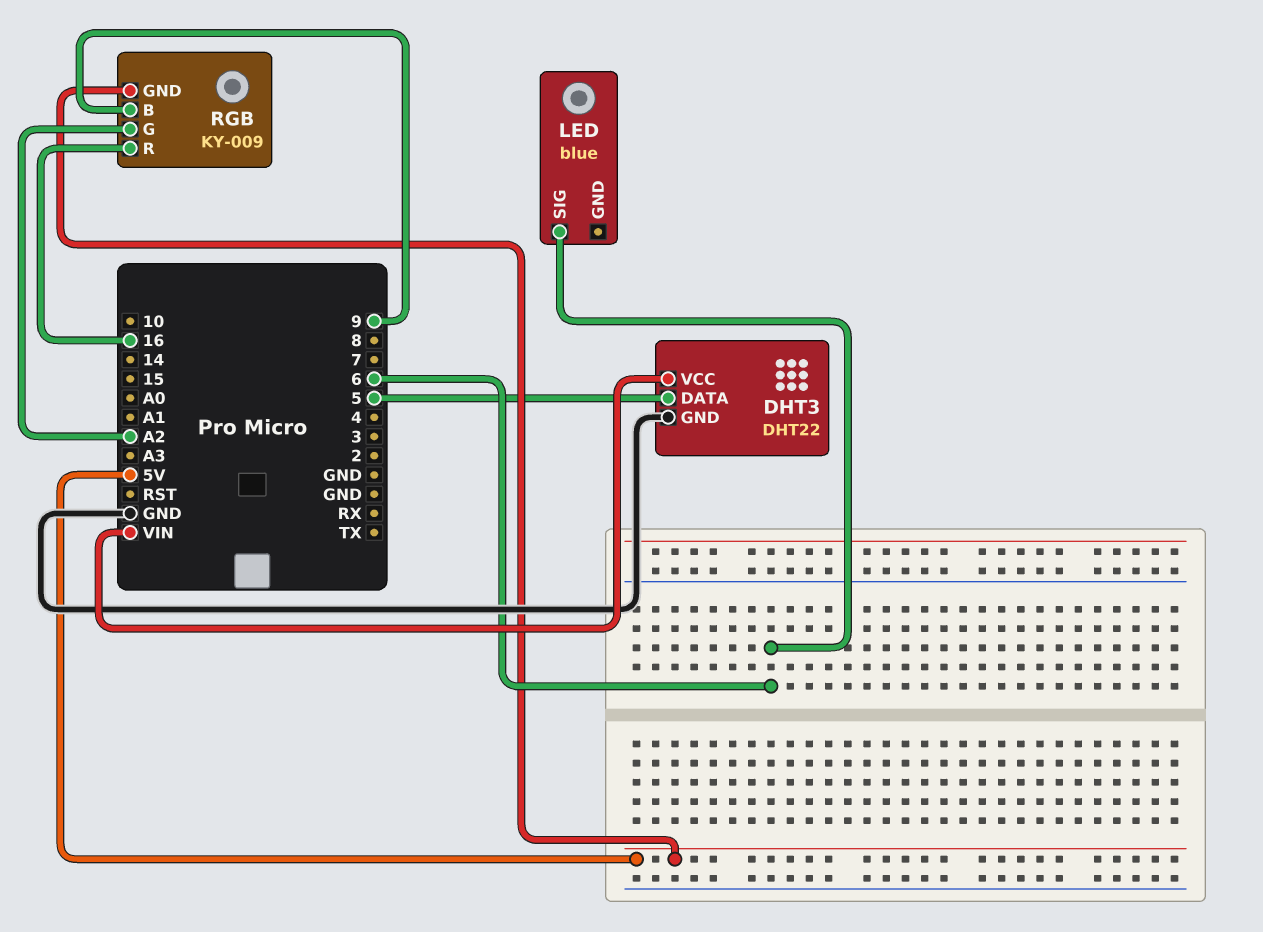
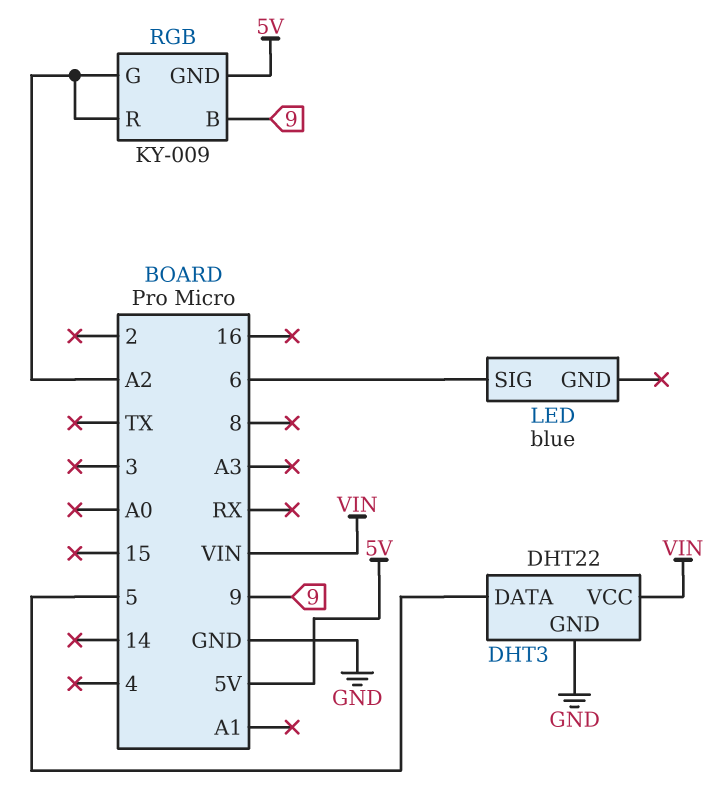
RGB pin R: 16 -> A2

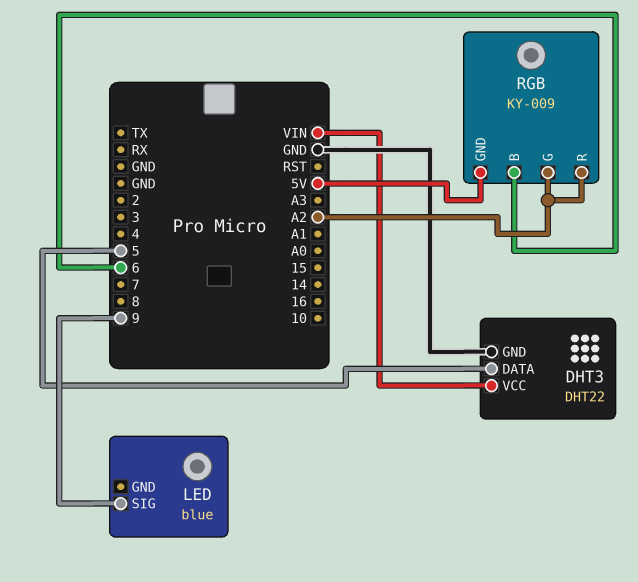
LED pin SIG: 6 -> 9
RGB pin B: 9 -> 6

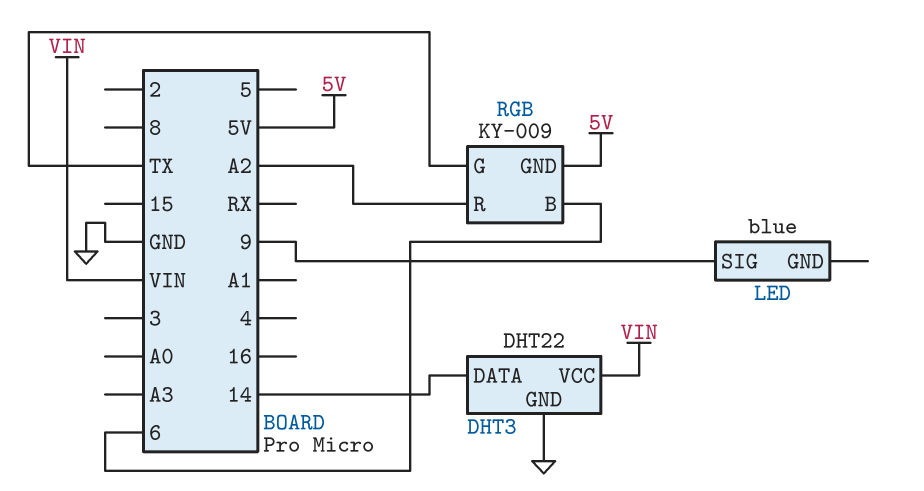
DHT3 pin DATA: 5 -> 14
RGB pin G: A2 -> TX

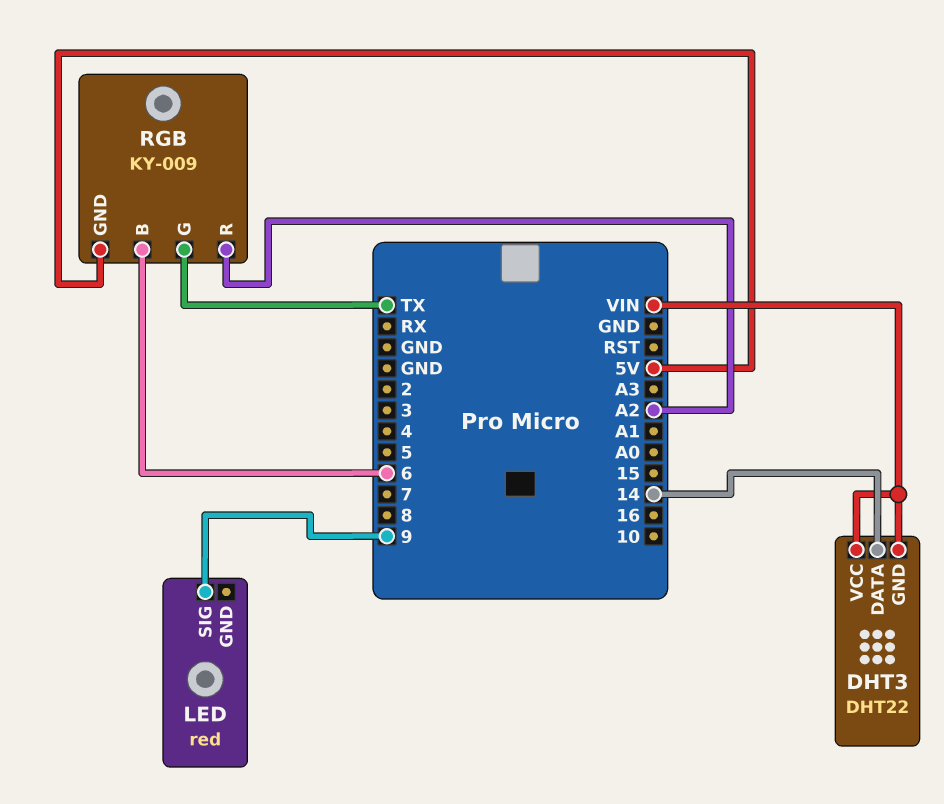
DHT3 pin GND: GND -> VIN
LED: blue -> red

